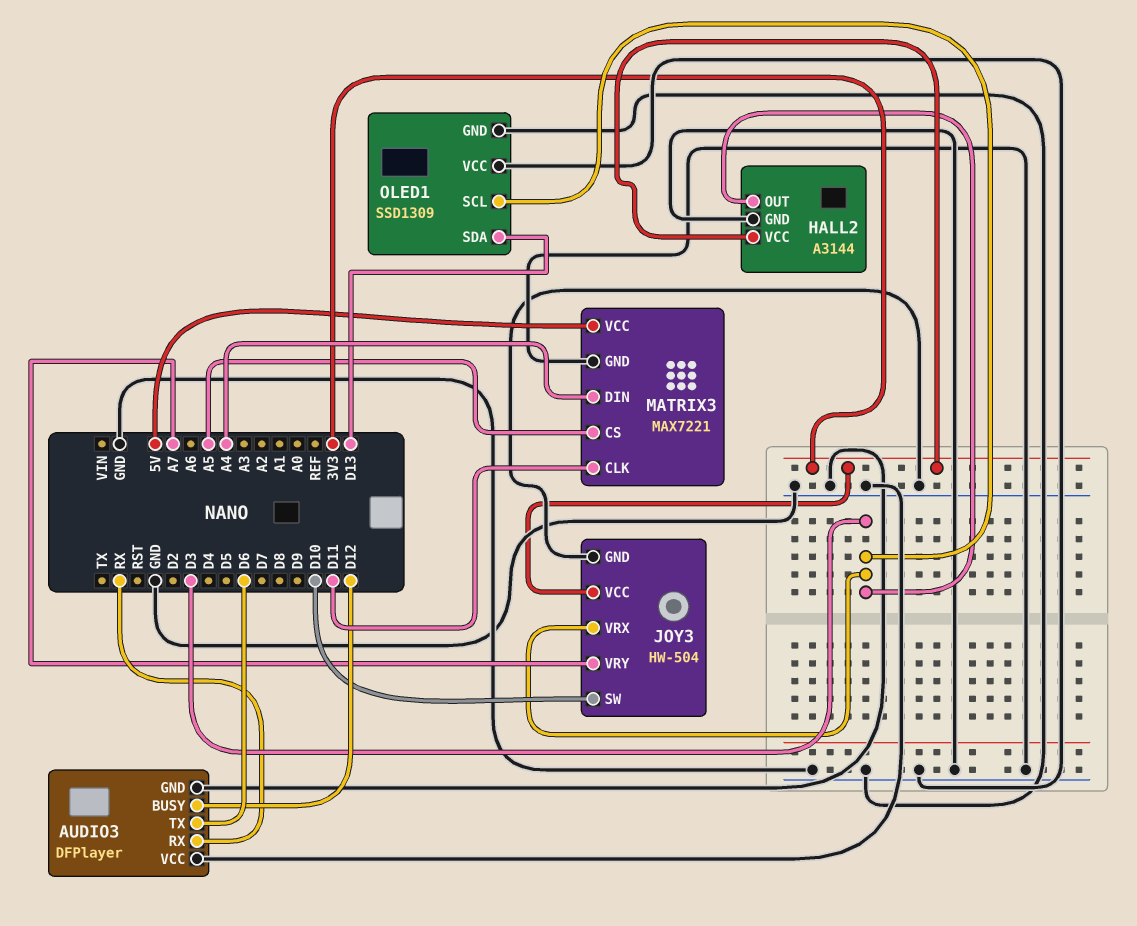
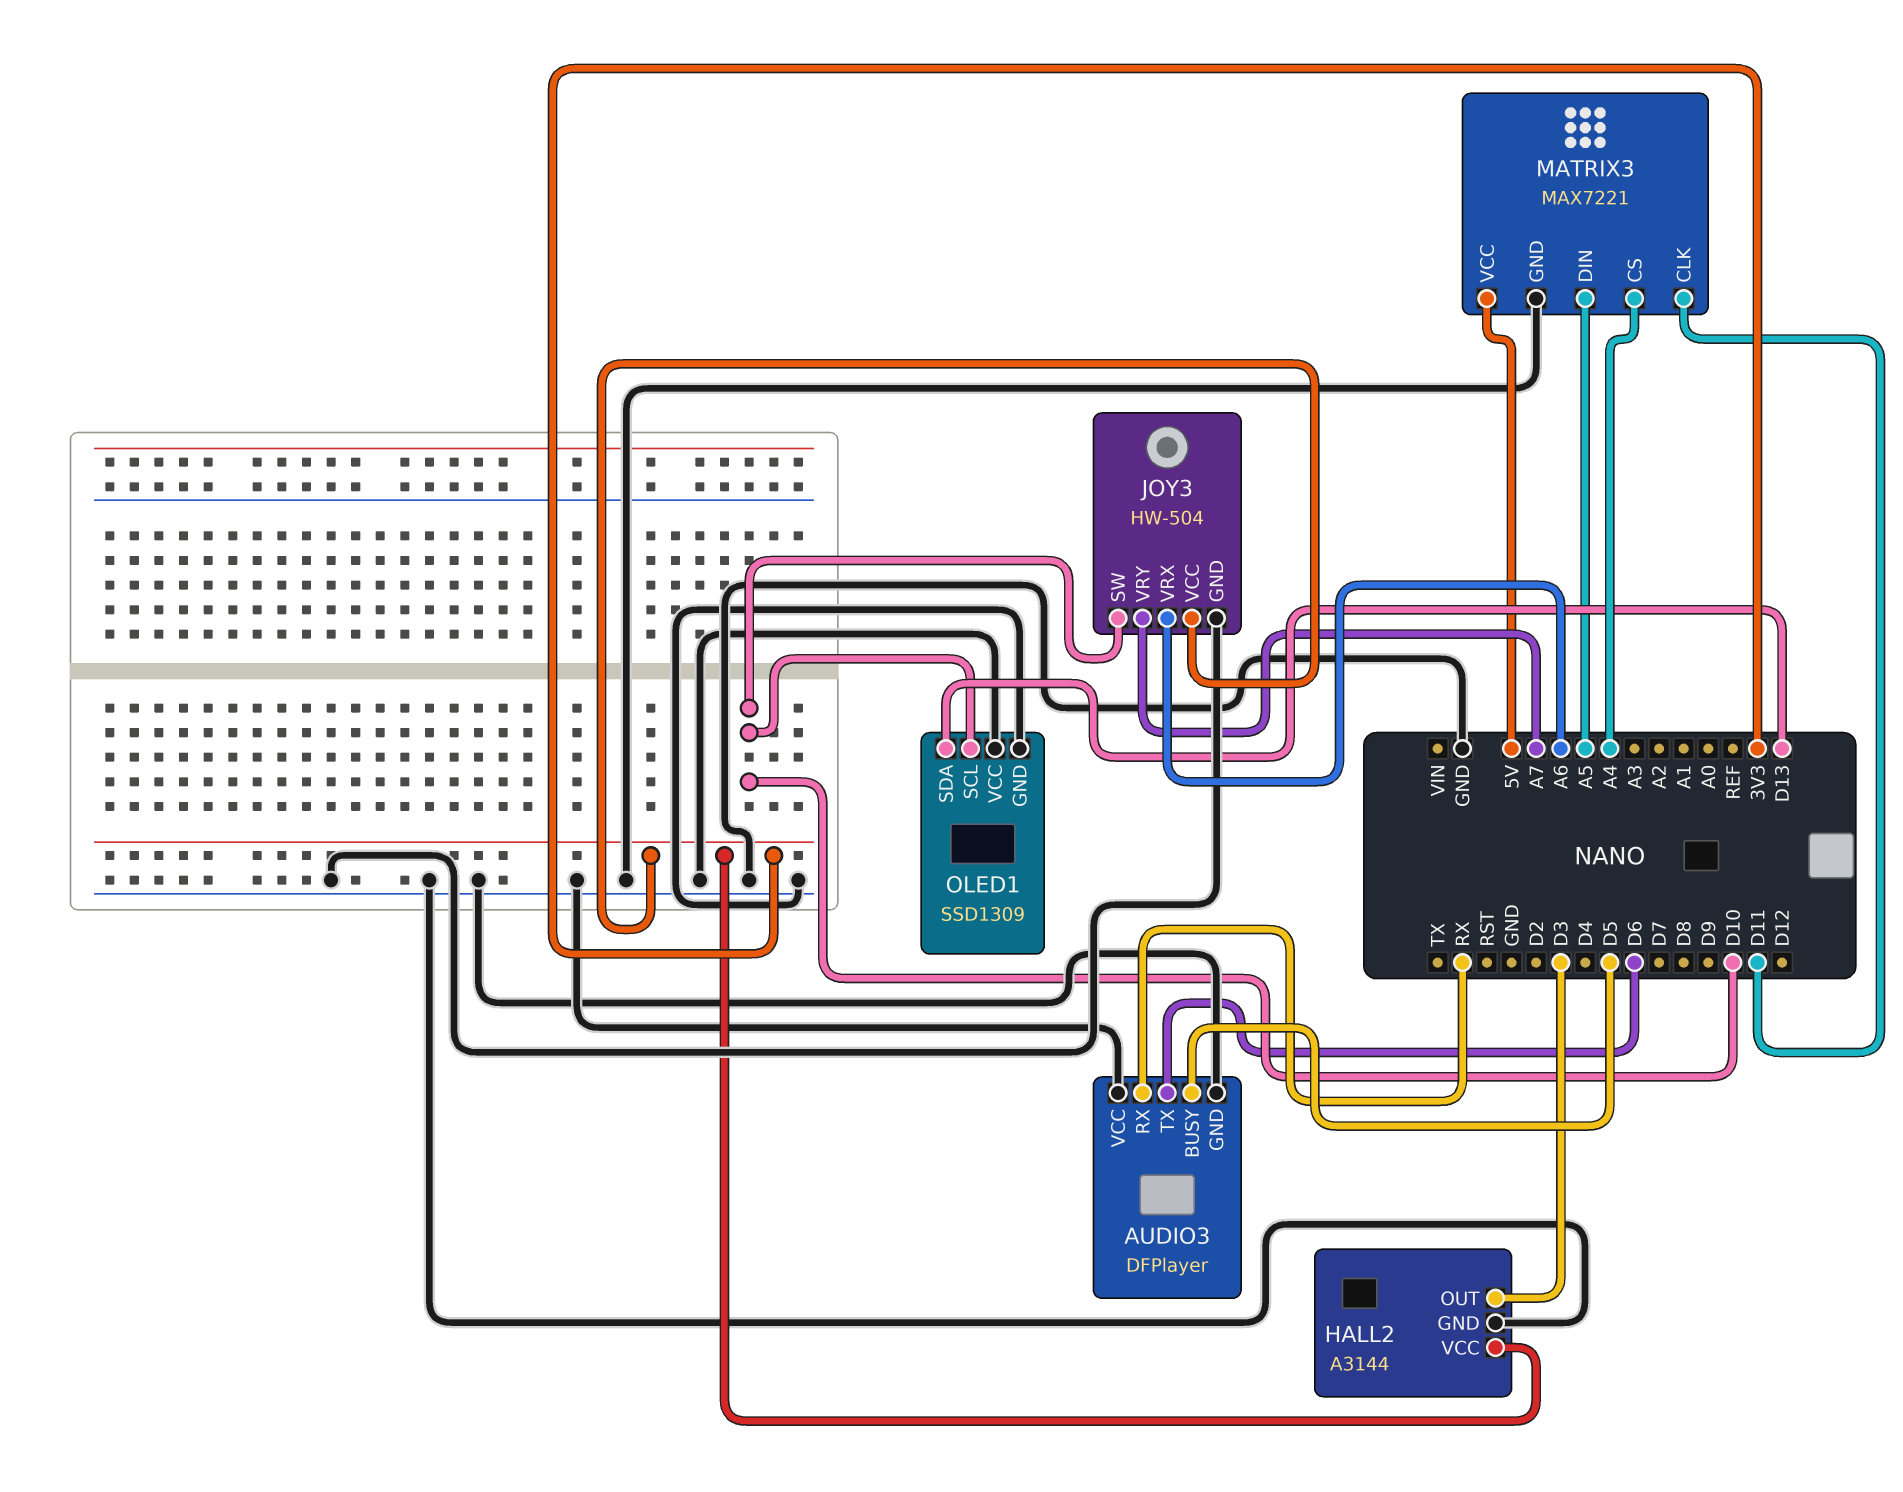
AUDIO3 pin BUSY: D12 -> D5
JOY3 pin VRX: D3 -> A6
MATRIX3 pin CS: A5 -> A4
MATRIX3 pin DIN: A4 -> A5
OLED1 pin SCL: D3 -> D10

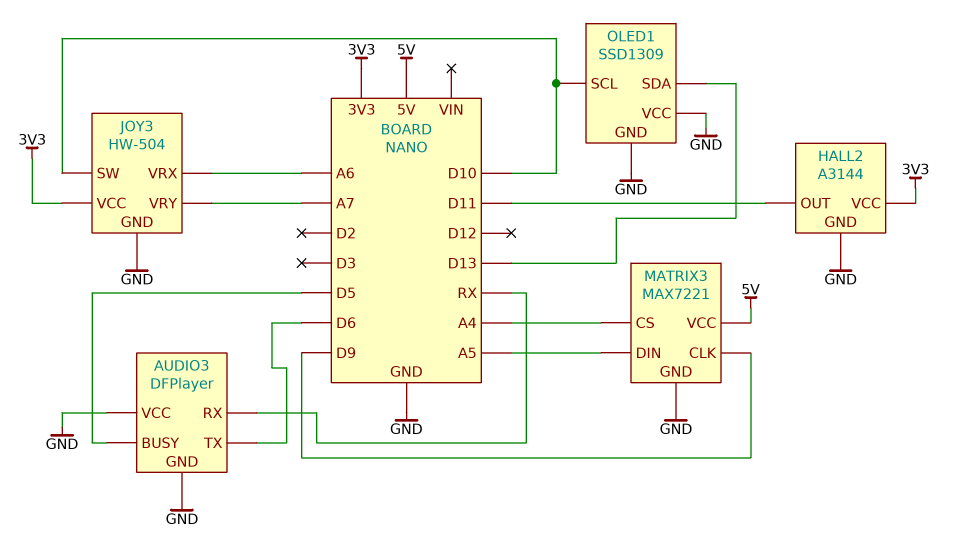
HALL2 pin OUT: D3 -> D11
MATRIX3 pin CLK: D11 -> D9

